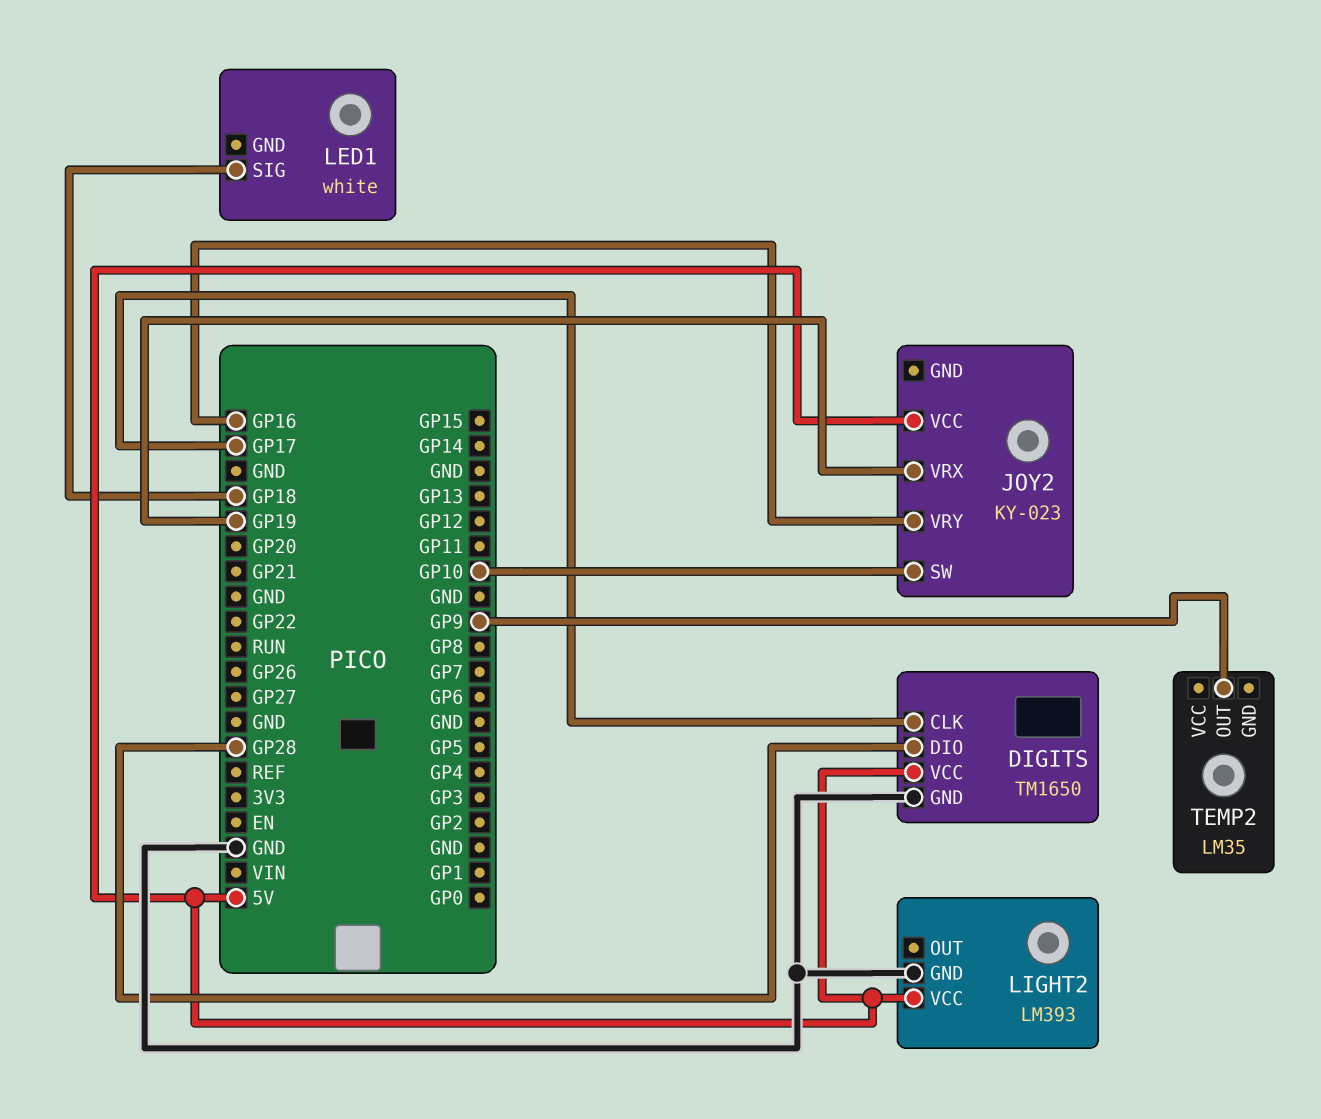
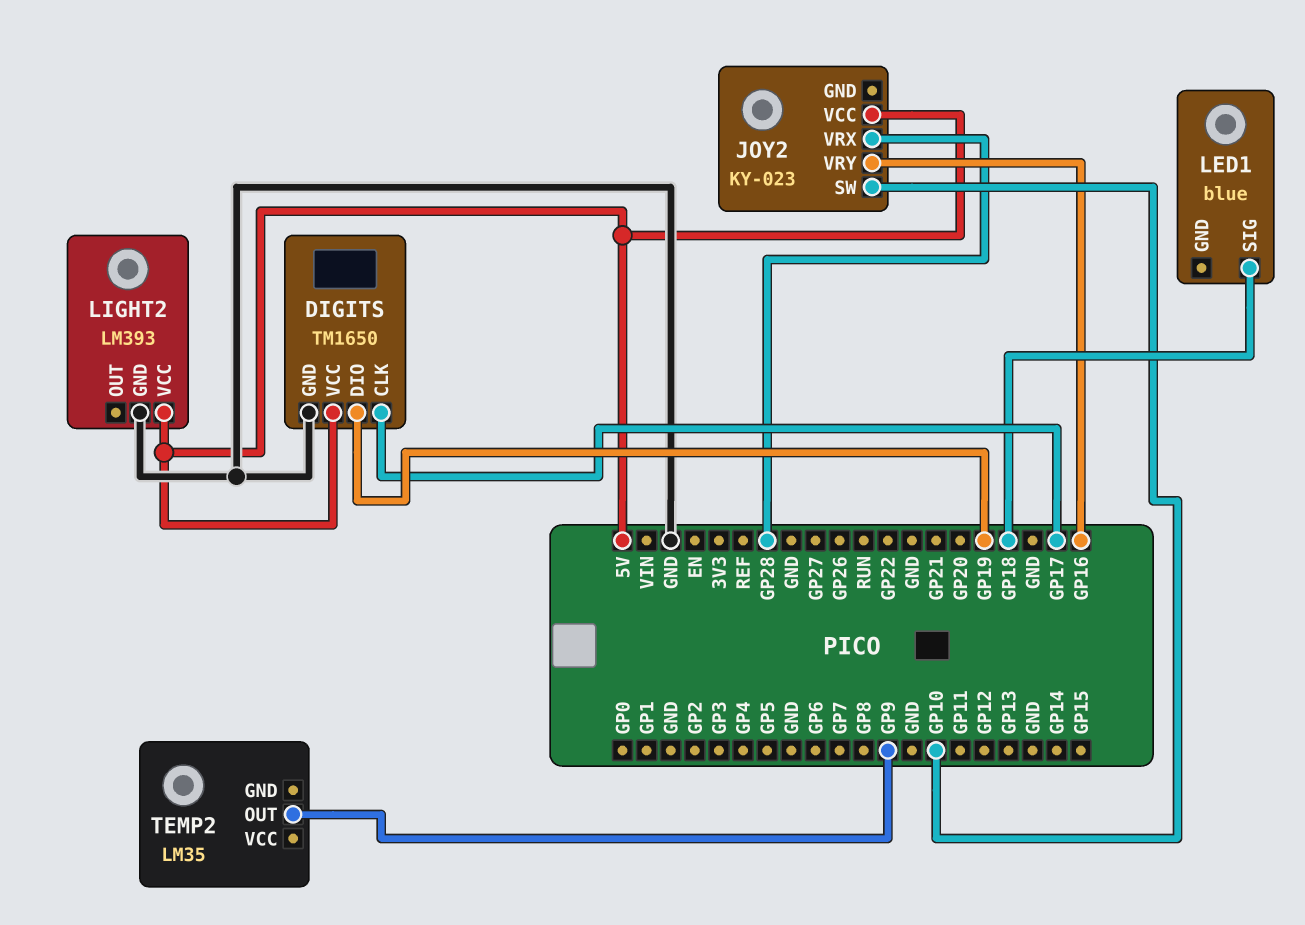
DIGITS pin DIO: GP28 -> GP19
JOY2 pin VRX: GP19 -> GP28
LED1: white -> blue

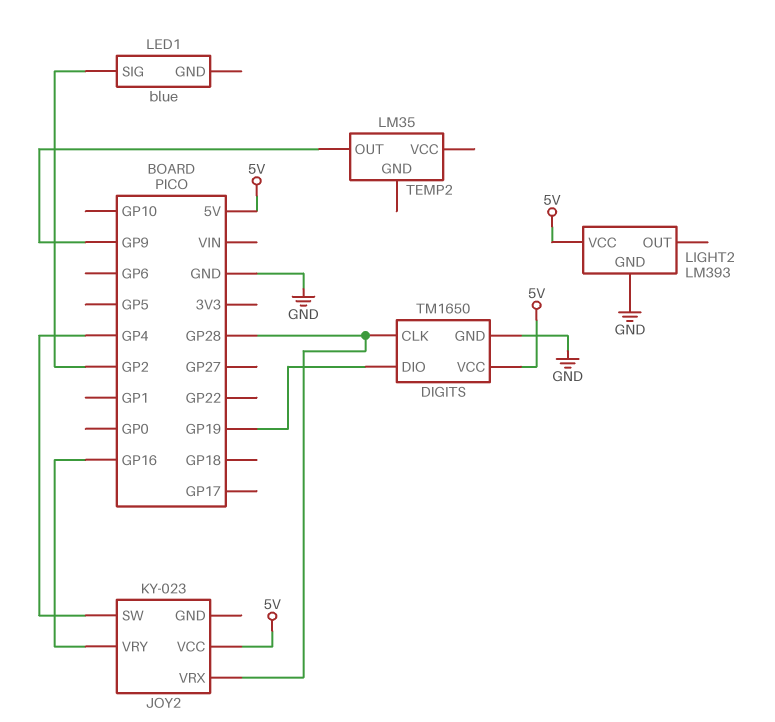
DIGITS pin CLK: GP17 -> GP28
JOY2 pin SW: GP10 -> GP4
LED1 pin SIG: GP18 -> GP2

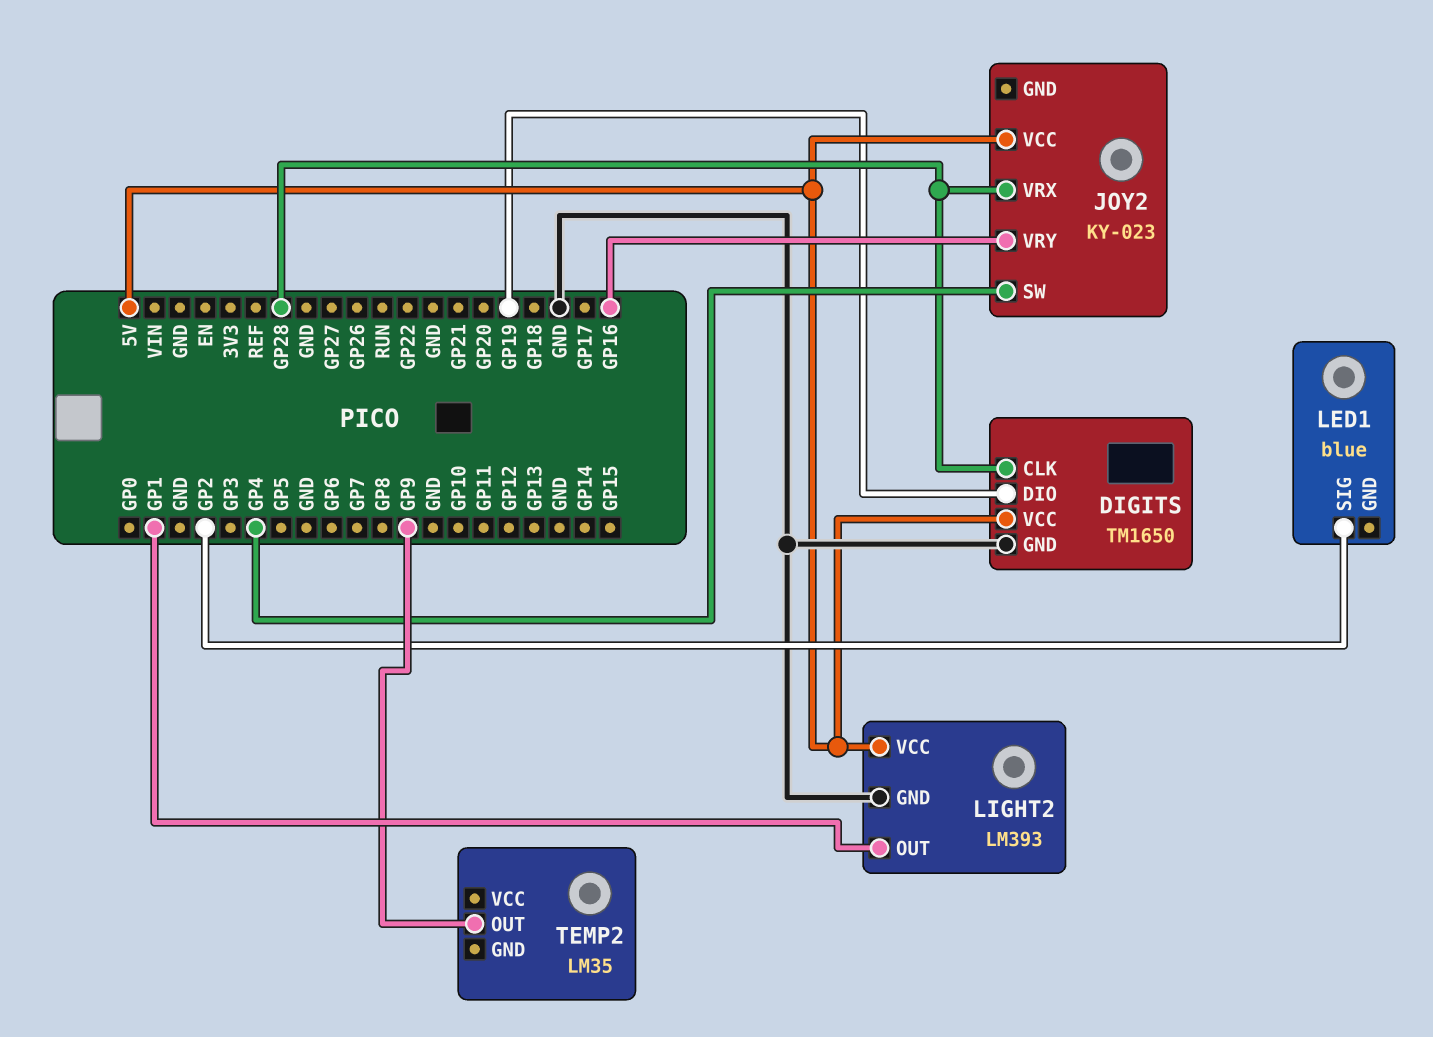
LIGHT2 pin OUT: none -> GP1

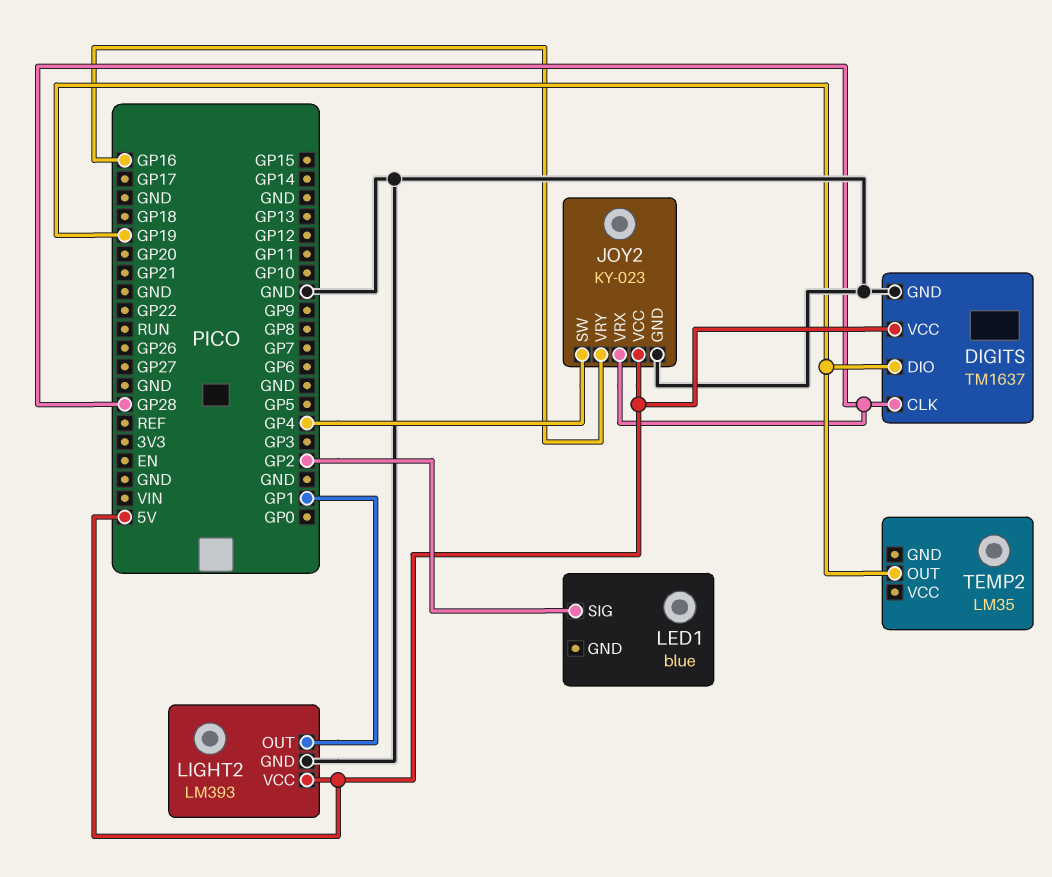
DIGITS: TM1650 -> TM1637
JOY2 pin GND: none -> GND
TEMP2 pin OUT: GP9 -> GP19

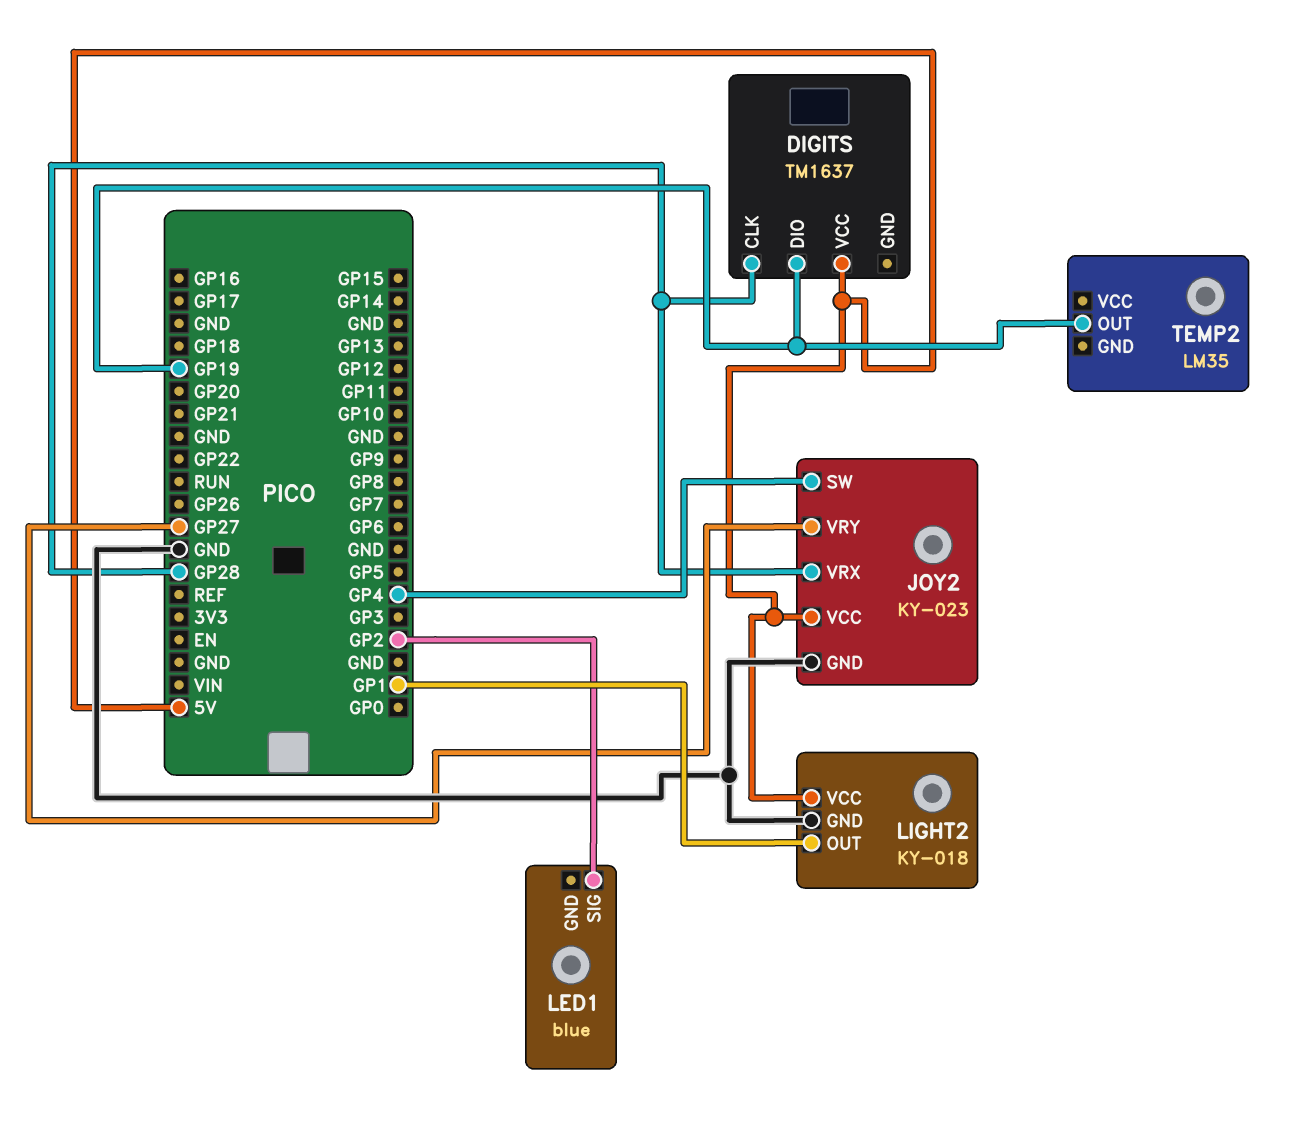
DIGITS pin GND: GND -> none
JOY2 pin VRY: GP16 -> GP27
LIGHT2: LM393 -> KY-018

